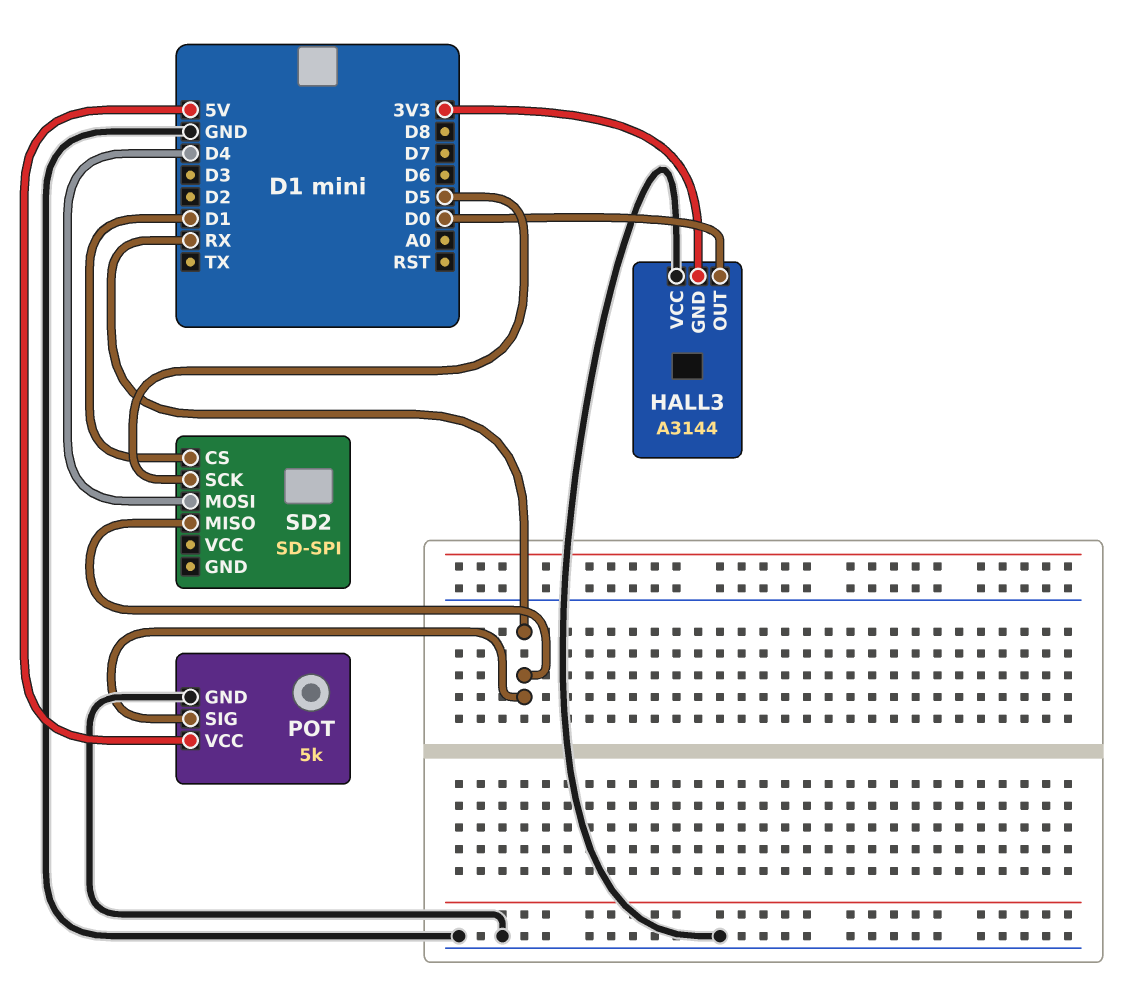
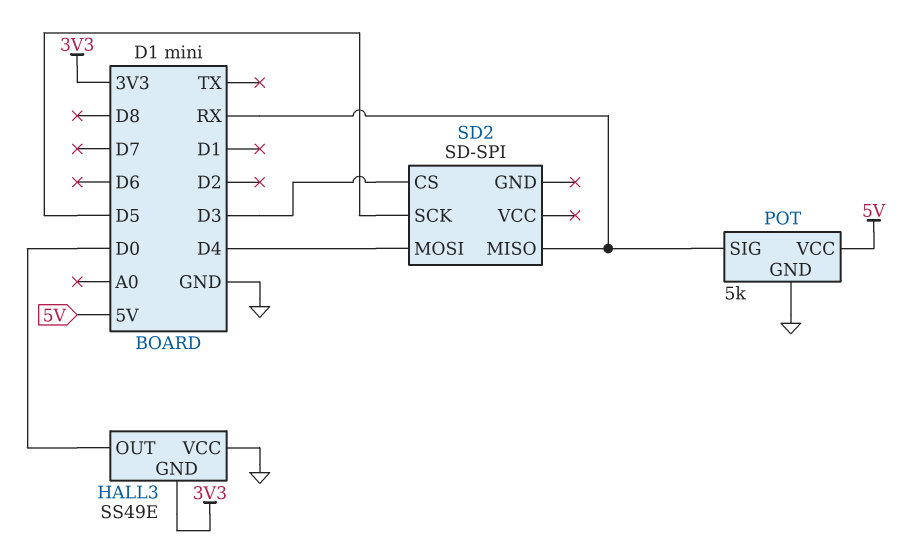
HALL3: A3144 -> SS49E
SD2 pin CS: D1 -> D3

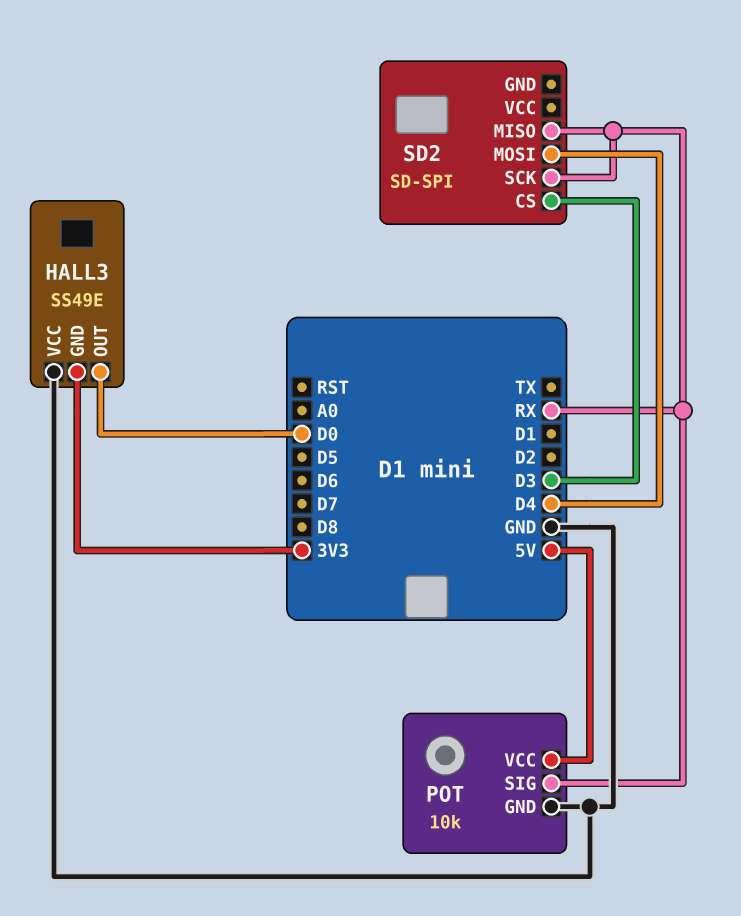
POT: 5k -> 10k
SD2 pin SCK: D5 -> RX

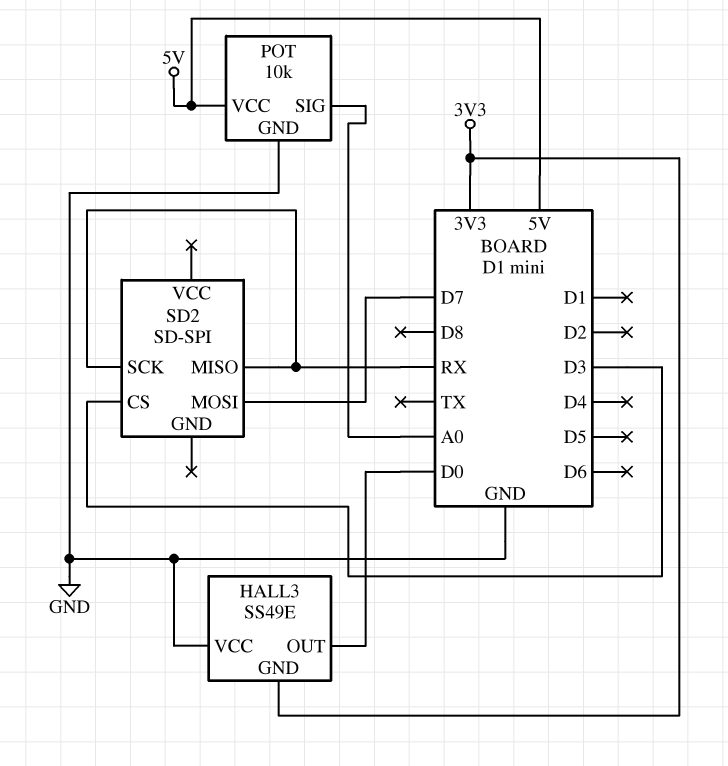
POT pin SIG: RX -> A0
SD2 pin MOSI: D4 -> D7

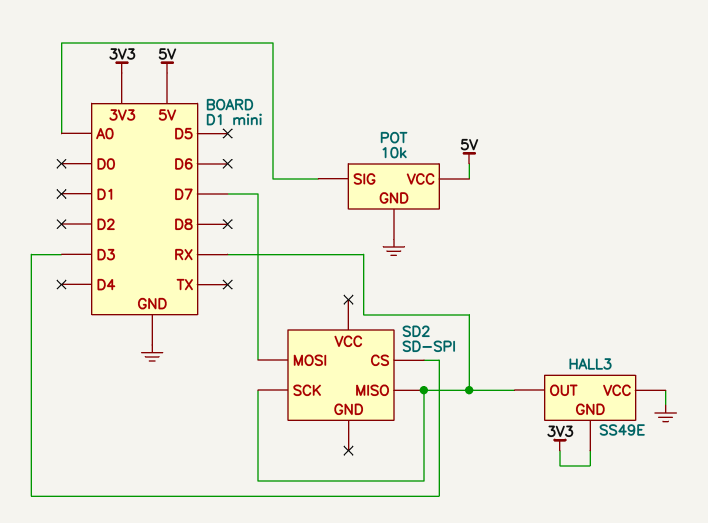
HALL3 pin OUT: D0 -> RX

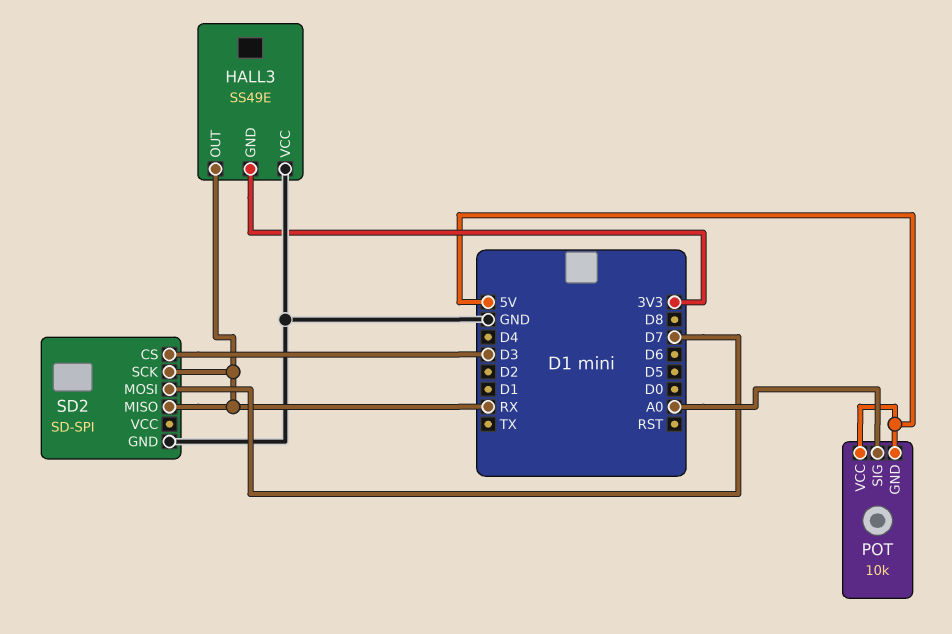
POT pin GND: GND -> 5V
SD2 pin GND: none -> GND

